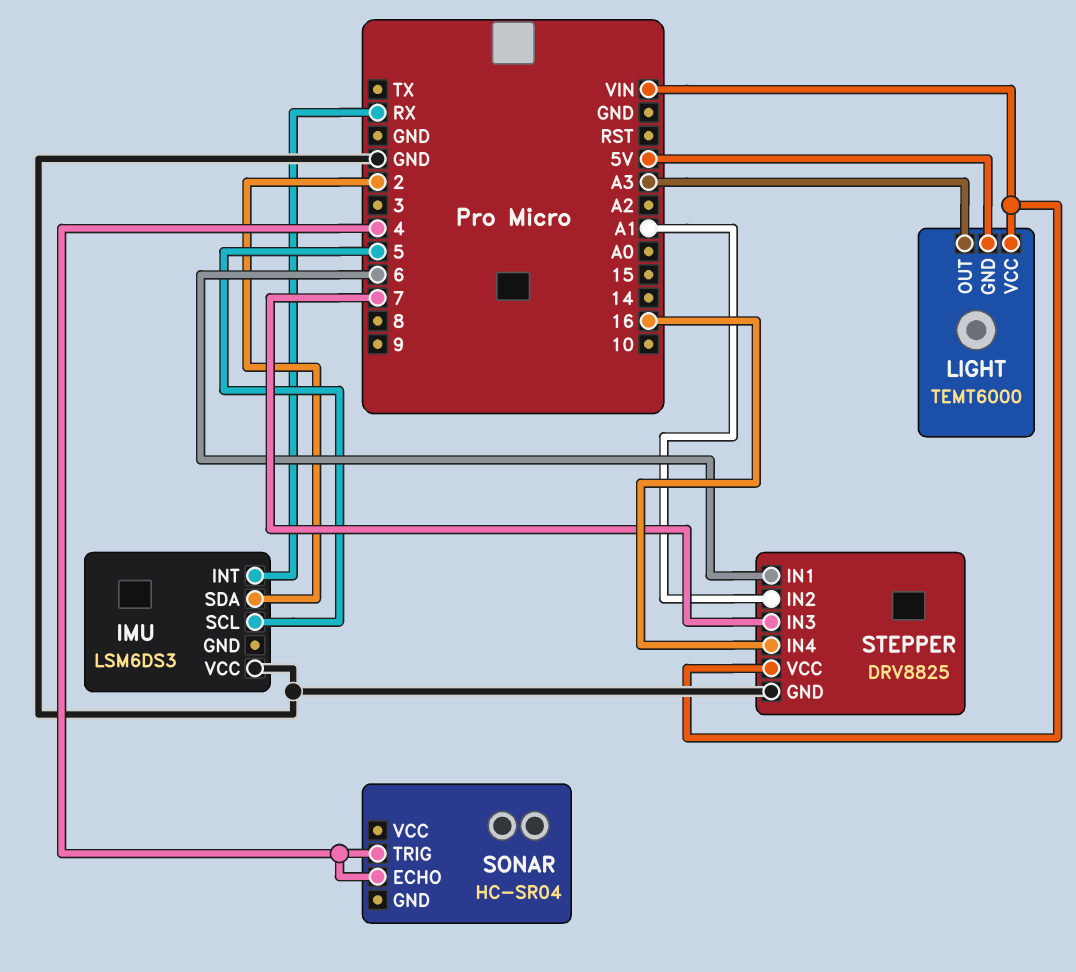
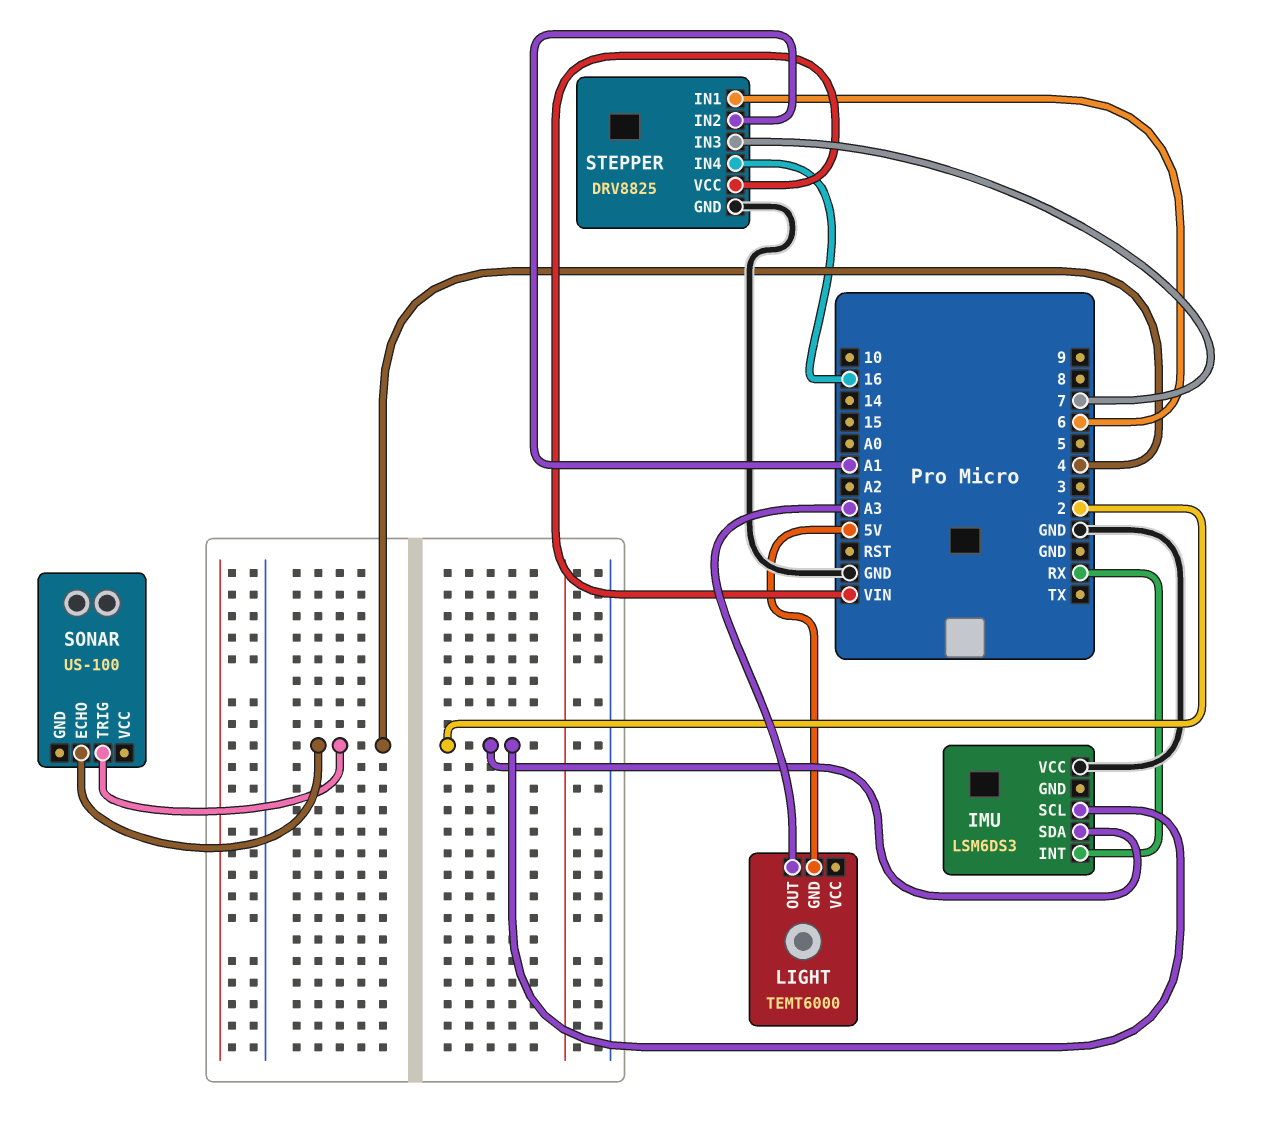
IMU pin SCL: 5 -> 2
LIGHT pin VCC: VIN -> none
SONAR: HC-SR04 -> US-100

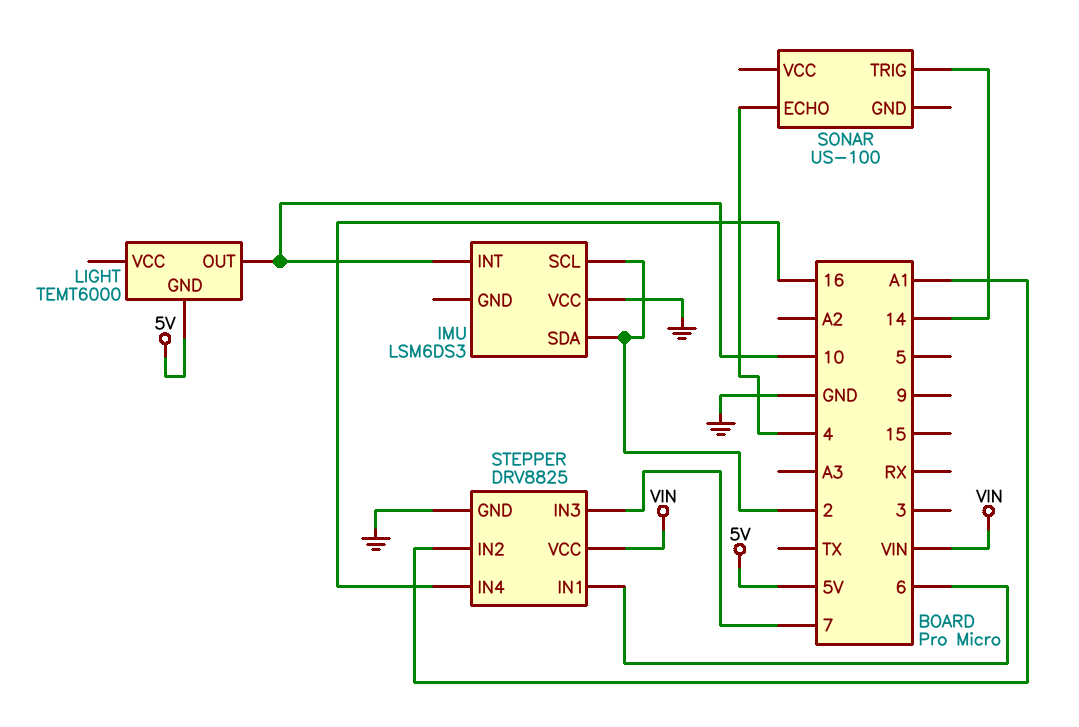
IMU pin INT: RX -> 10
LIGHT pin OUT: A3 -> 10
SONAR pin TRIG: 4 -> 14

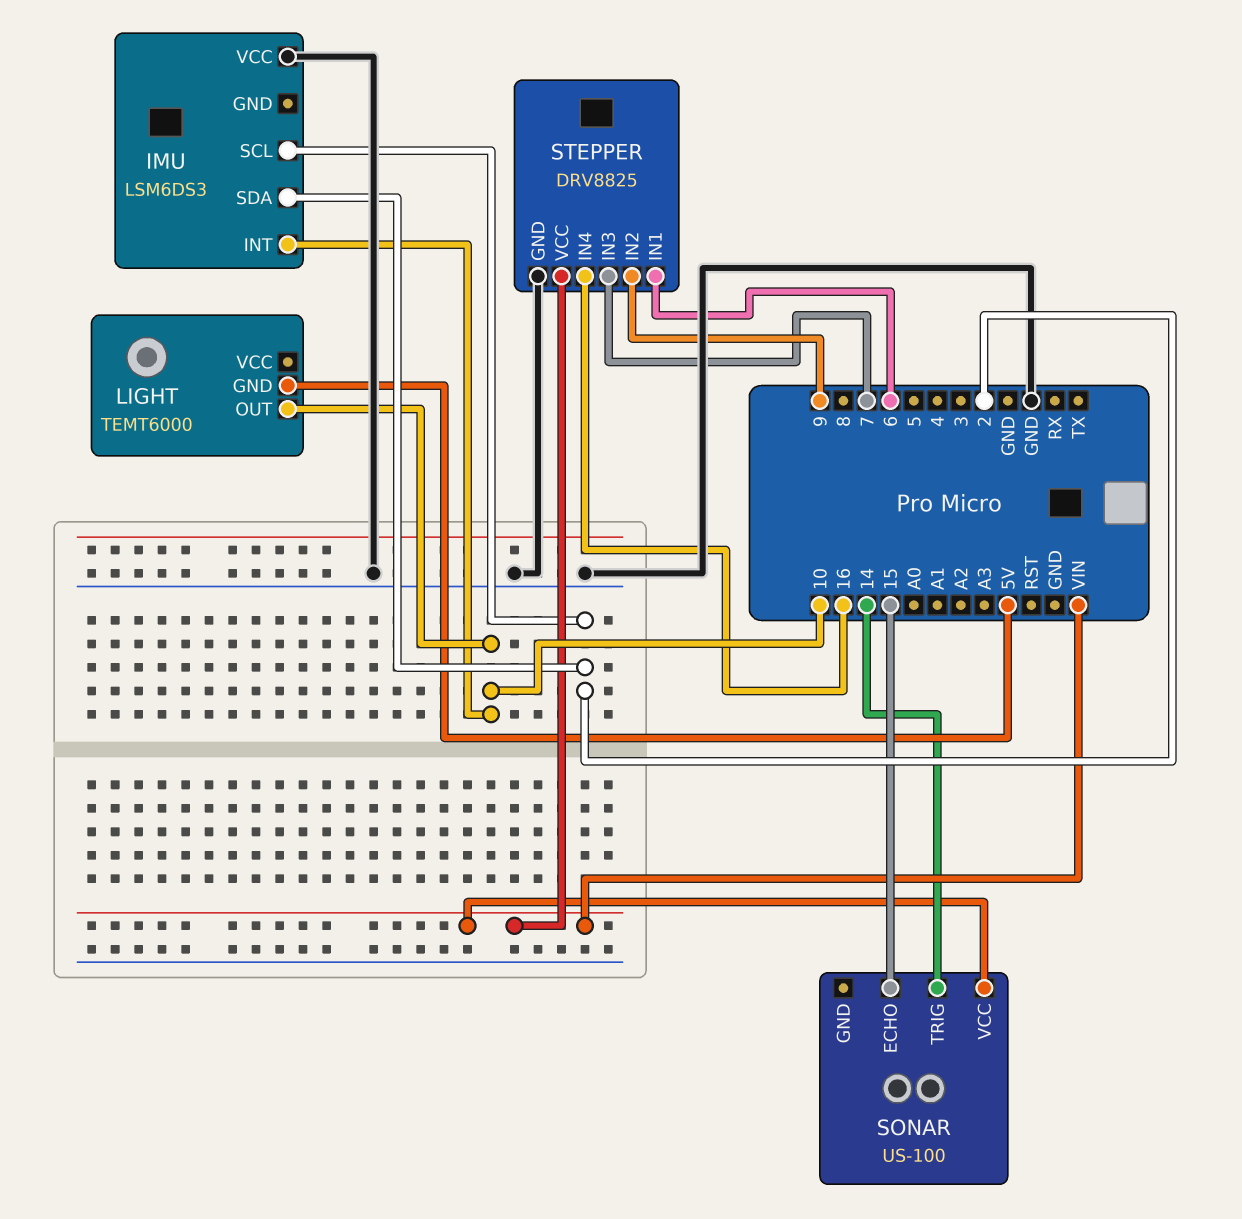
SONAR pin ECHO: 4 -> 15
SONAR pin VCC: none -> VIN
STEPPER pin IN2: A1 -> 9

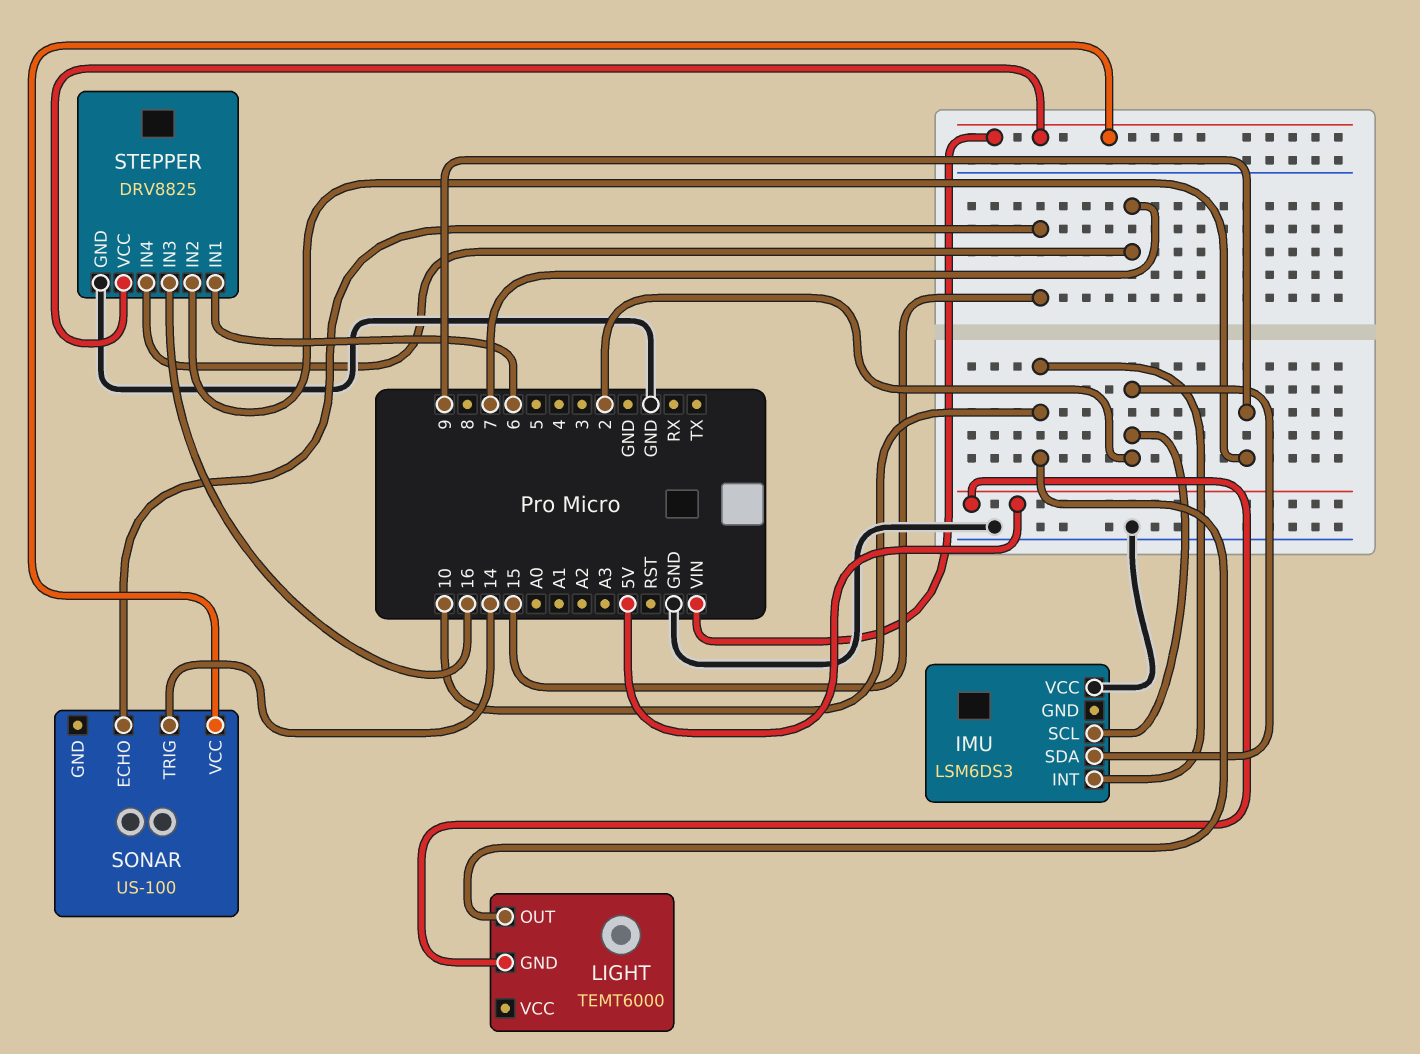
STEPPER pin IN3: 7 -> 16
STEPPER pin IN4: 16 -> 7

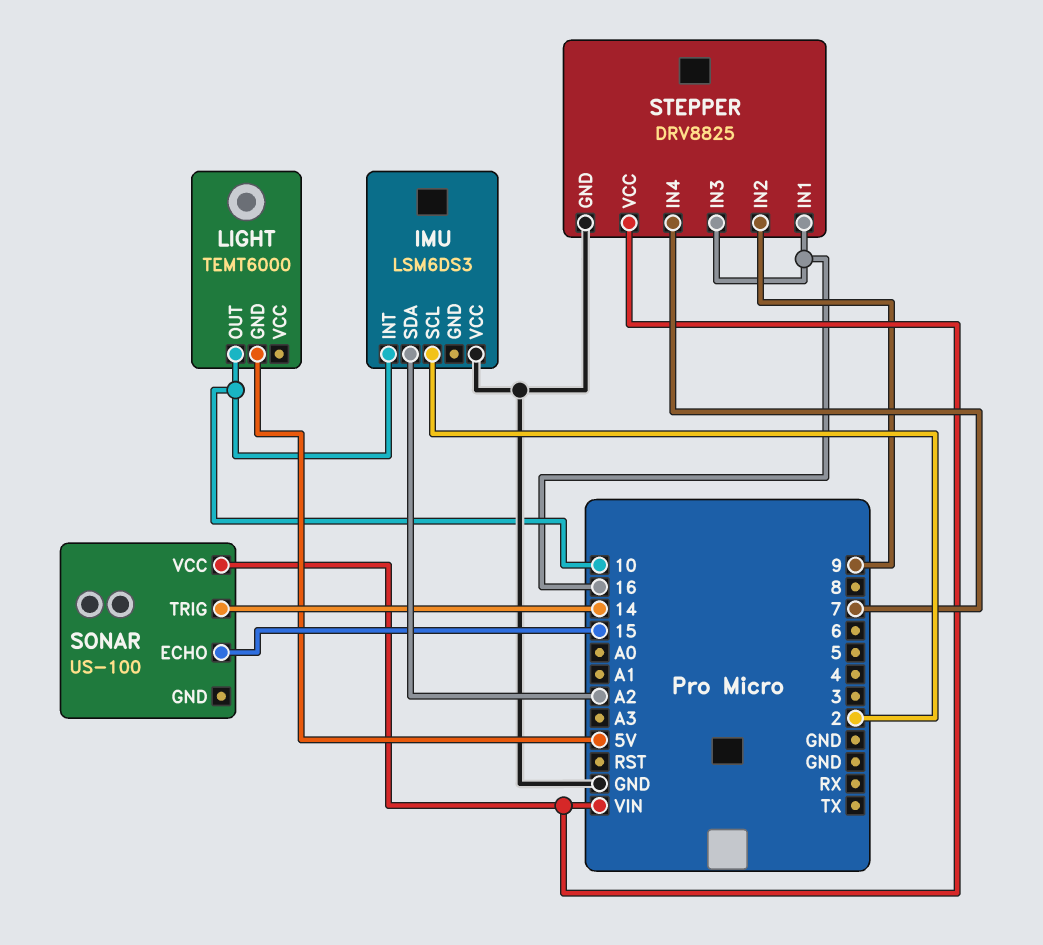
IMU pin SDA: 2 -> A2
STEPPER pin IN1: 6 -> 16

